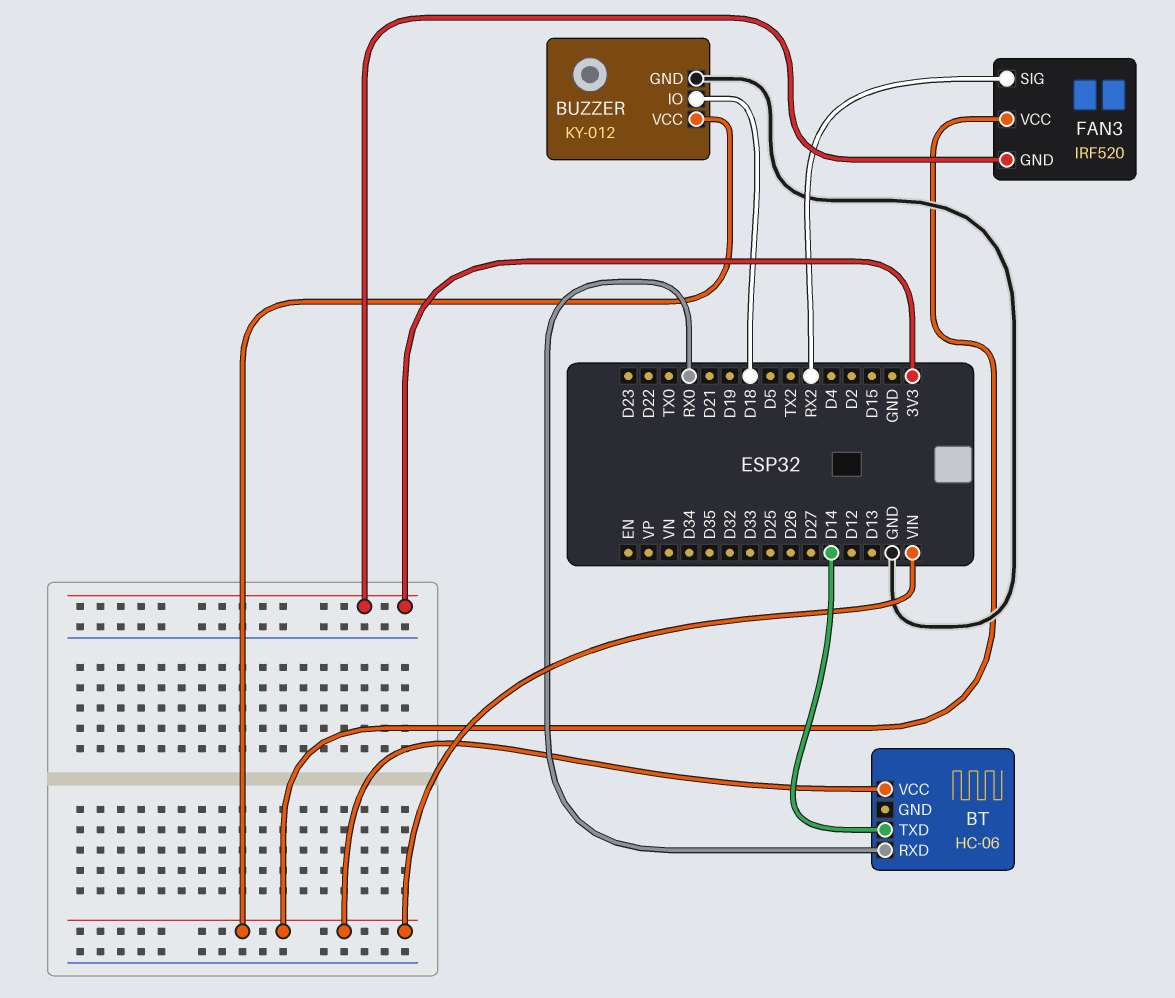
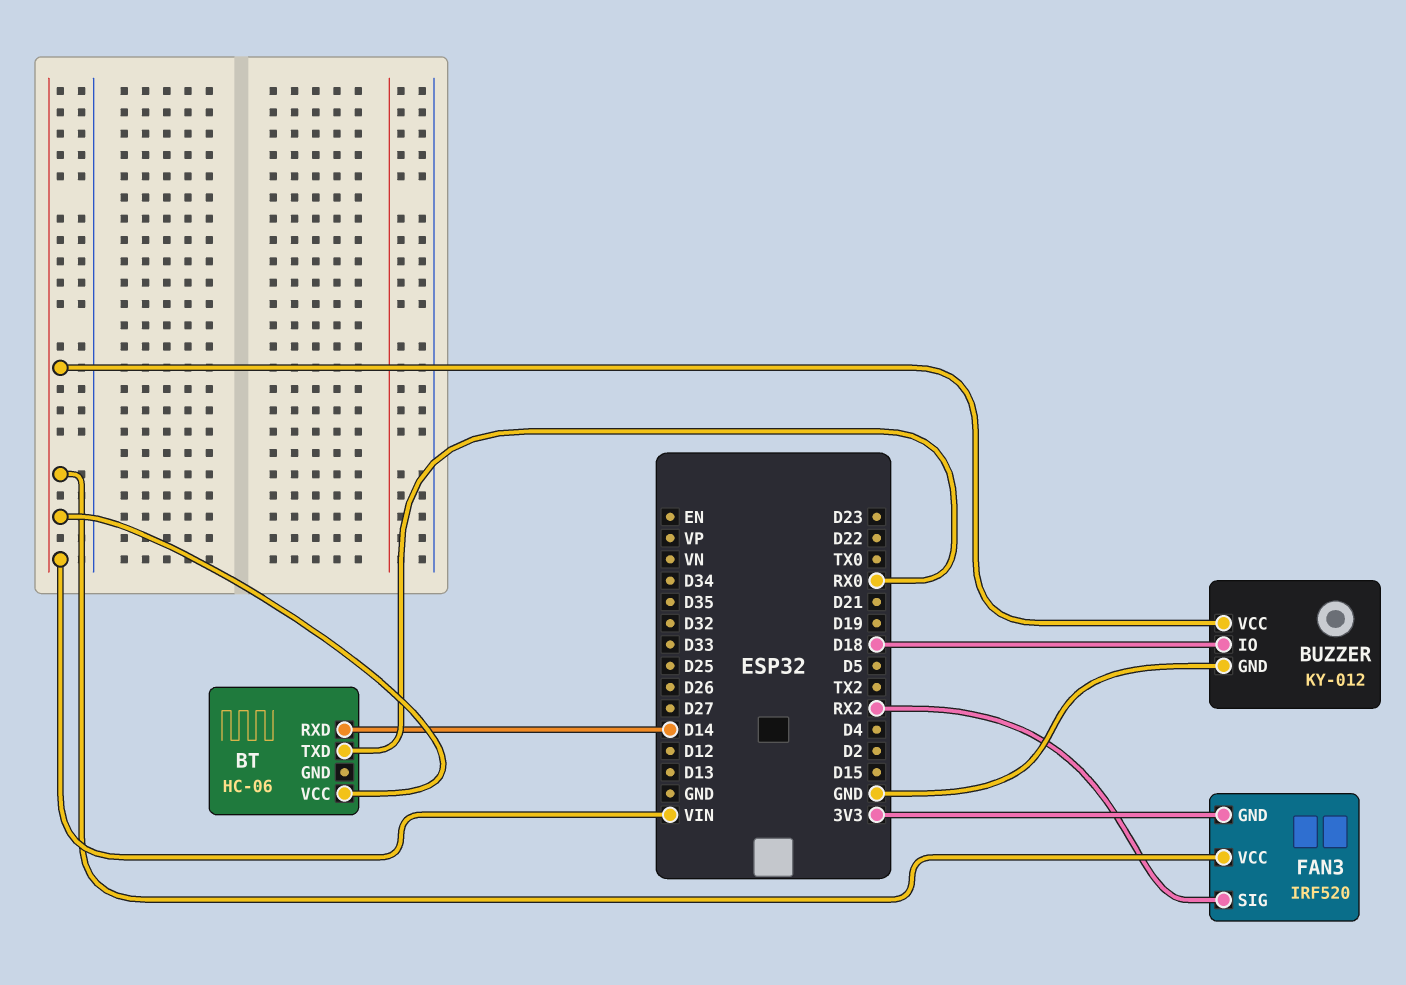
BT pin RXD: RX0 -> D14
BT pin TXD: D14 -> RX0

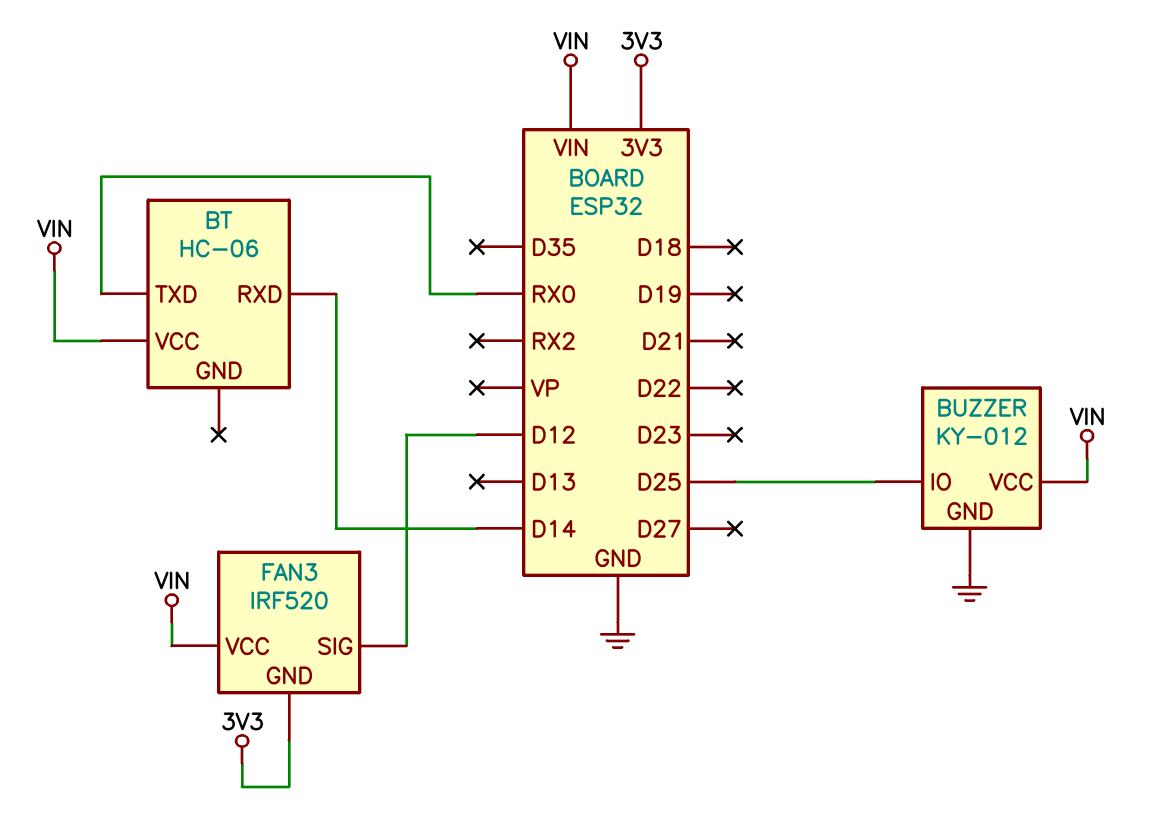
BUZZER pin IO: D18 -> D25
FAN3 pin SIG: RX2 -> D12

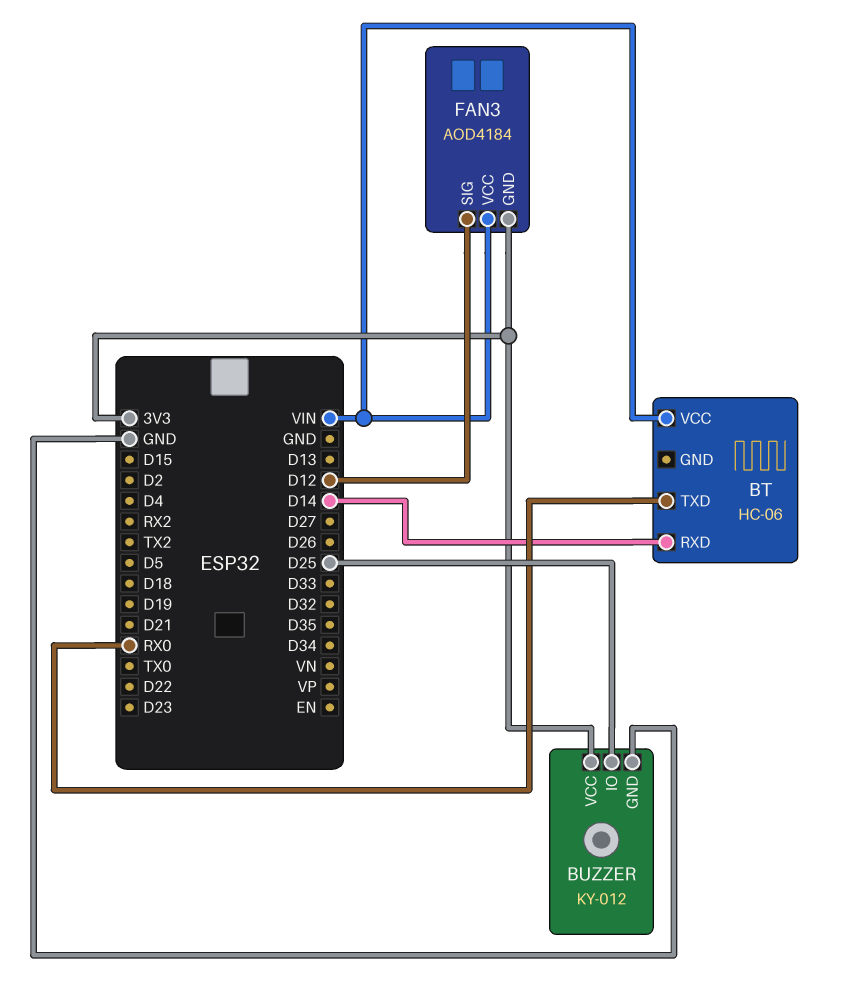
BUZZER pin VCC: VIN -> 3V3
FAN3: IRF520 -> AOD4184

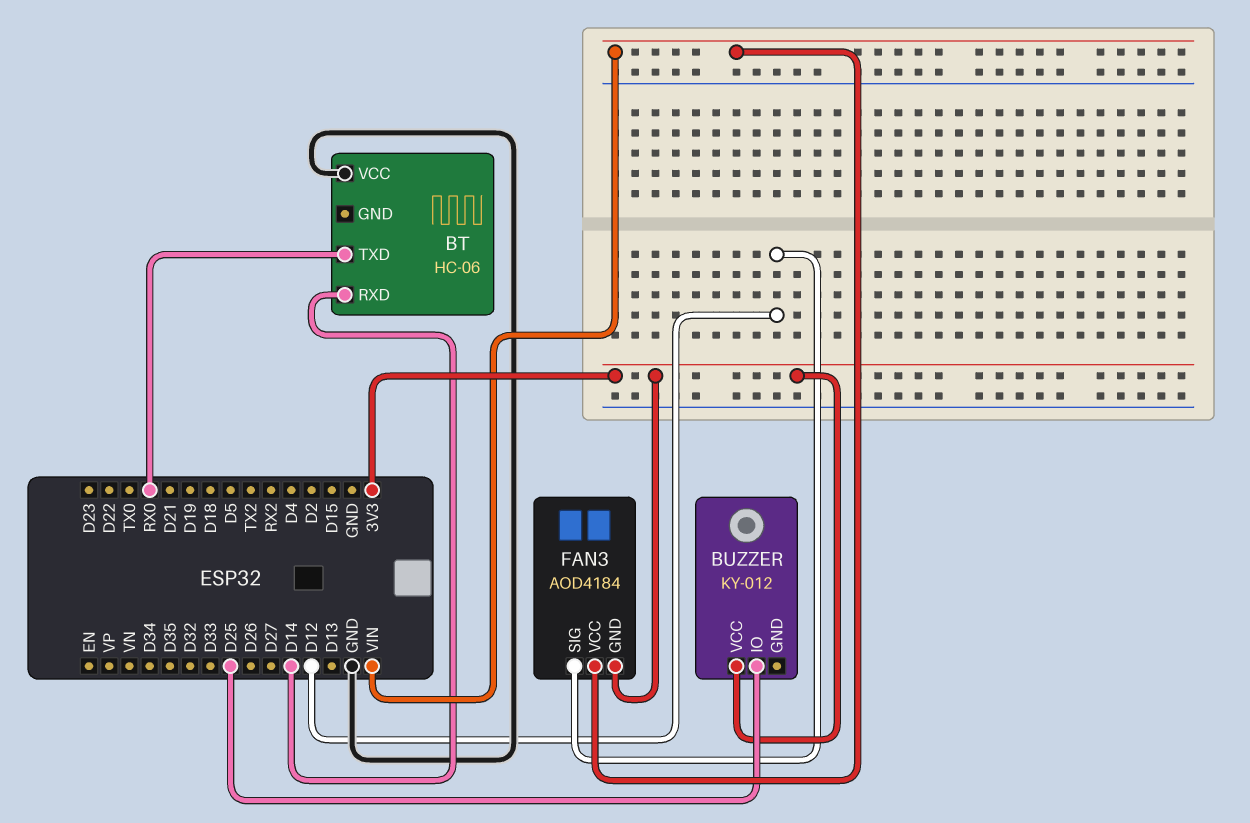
BT pin VCC: VIN -> GND
BUZZER pin GND: GND -> none

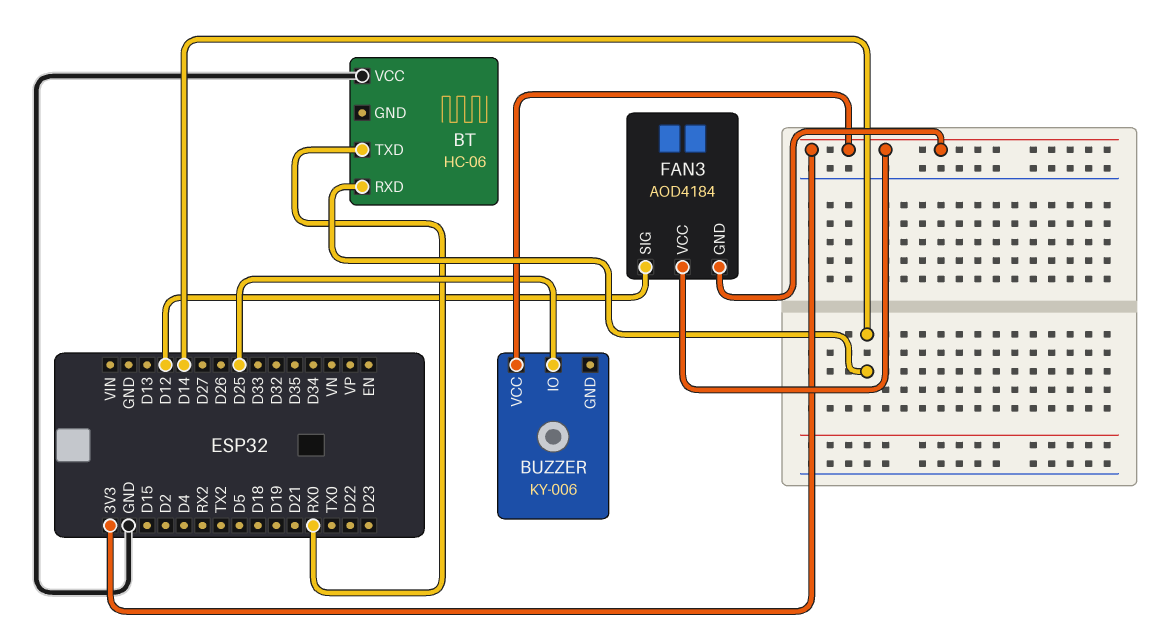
BUZZER: KY-012 -> KY-006
FAN3 pin VCC: VIN -> 3V3

